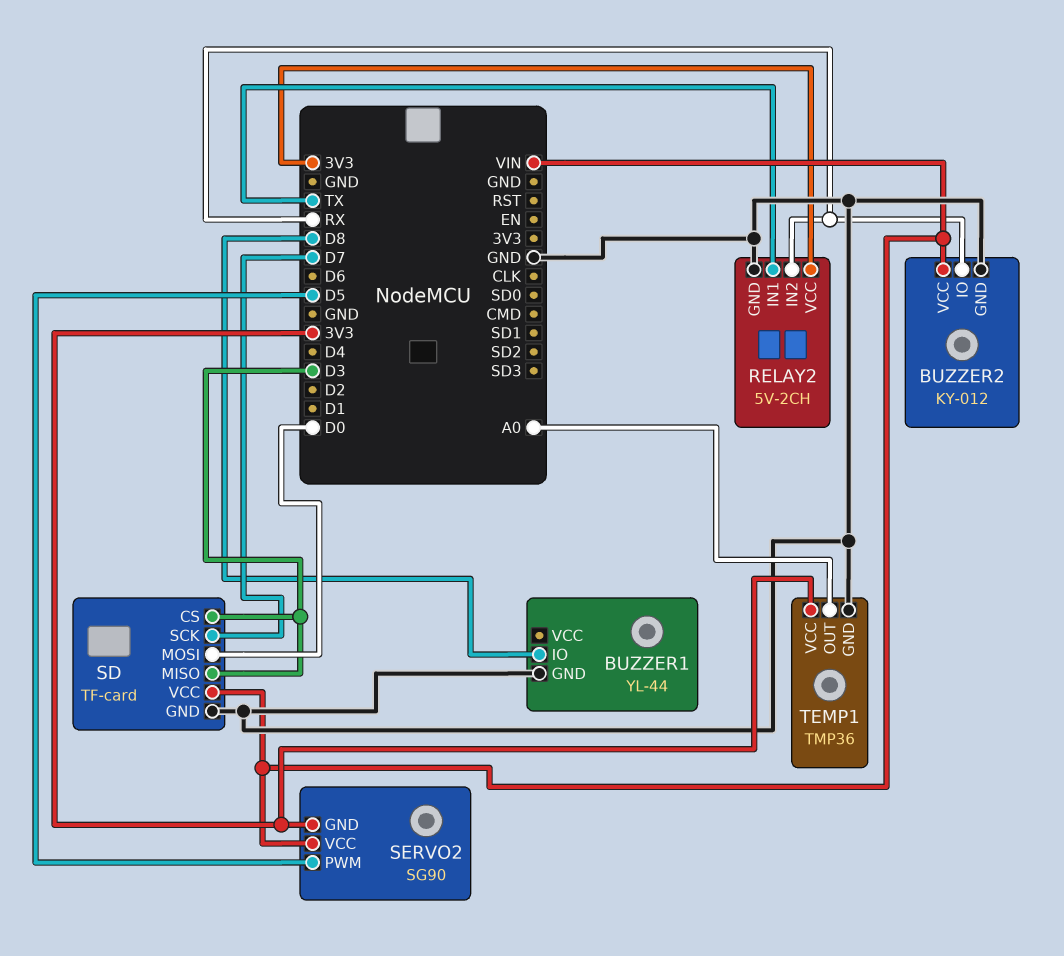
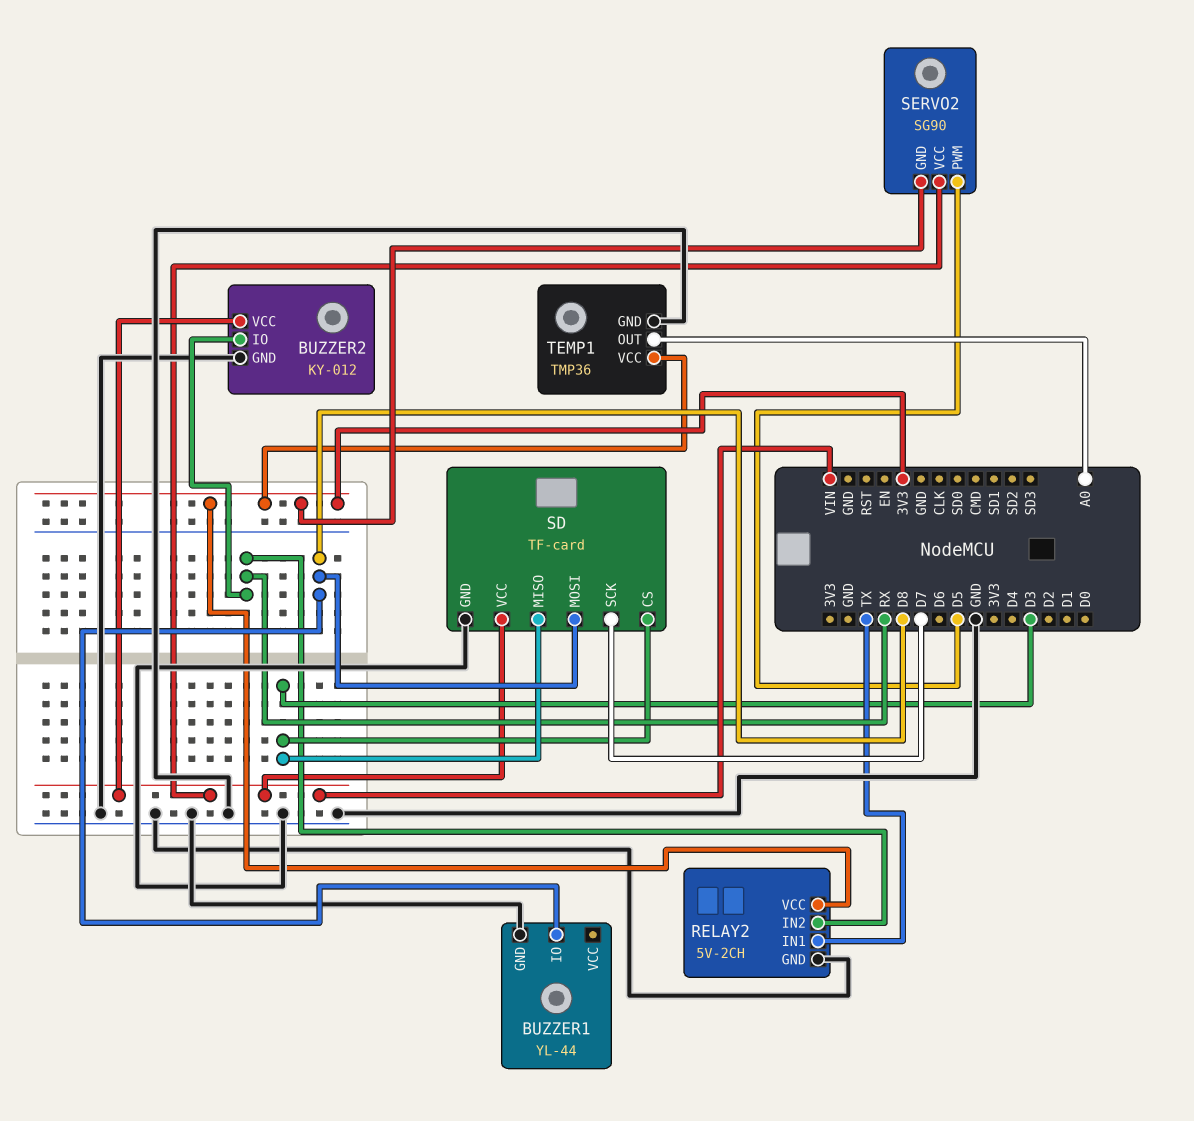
SD pin MOSI: D0 -> D8

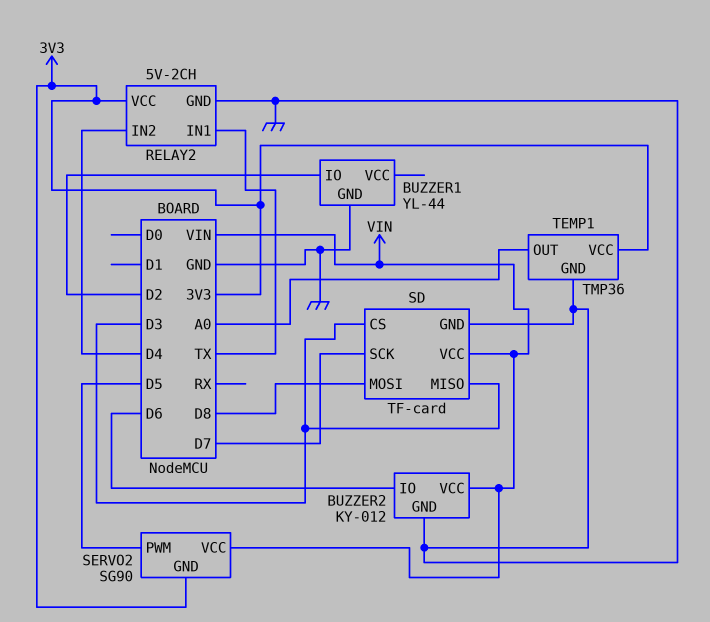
BUZZER1 pin IO: D8 -> D2
BUZZER2 pin IO: RX -> D6
RELAY2 pin IN2: RX -> D4

